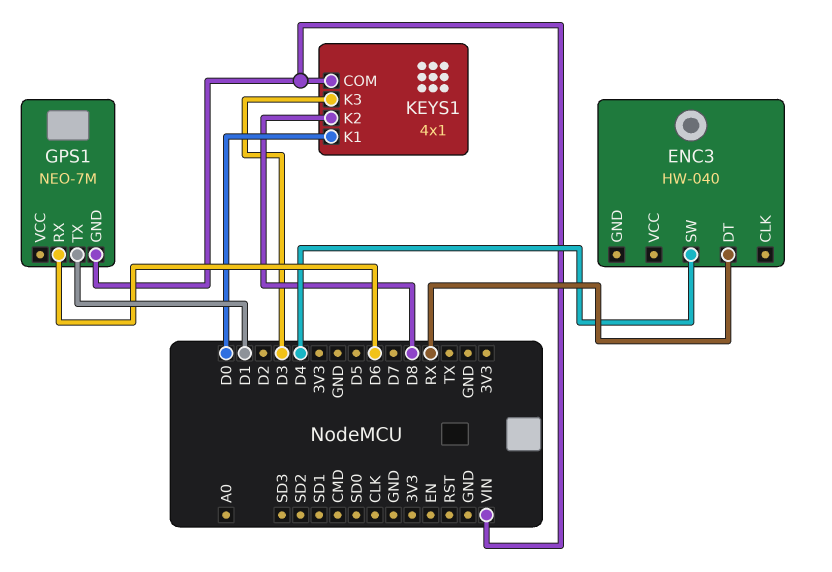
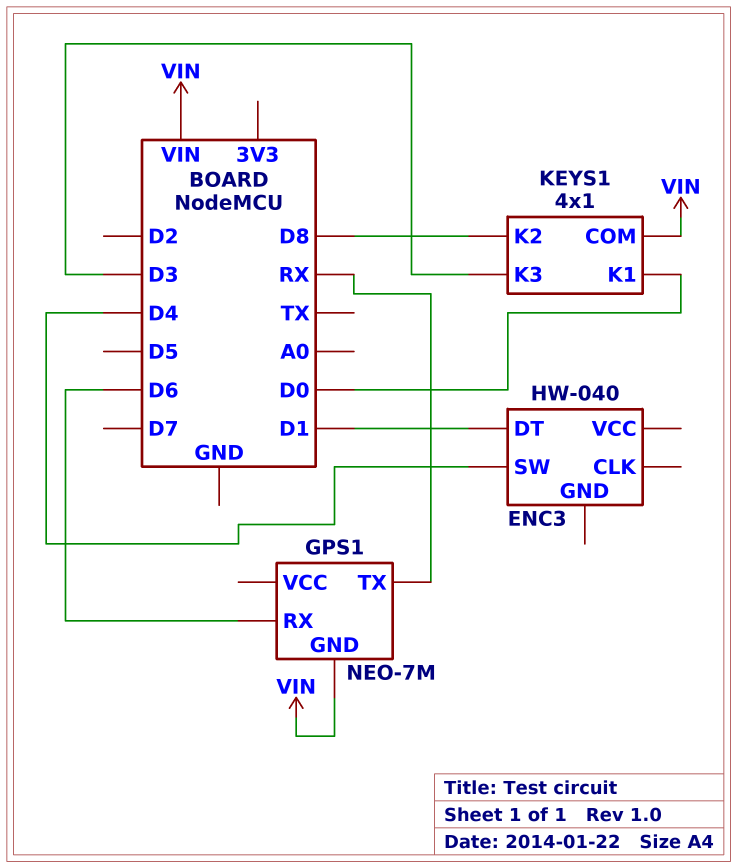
ENC3 pin DT: RX -> D1
GPS1 pin TX: D1 -> RX

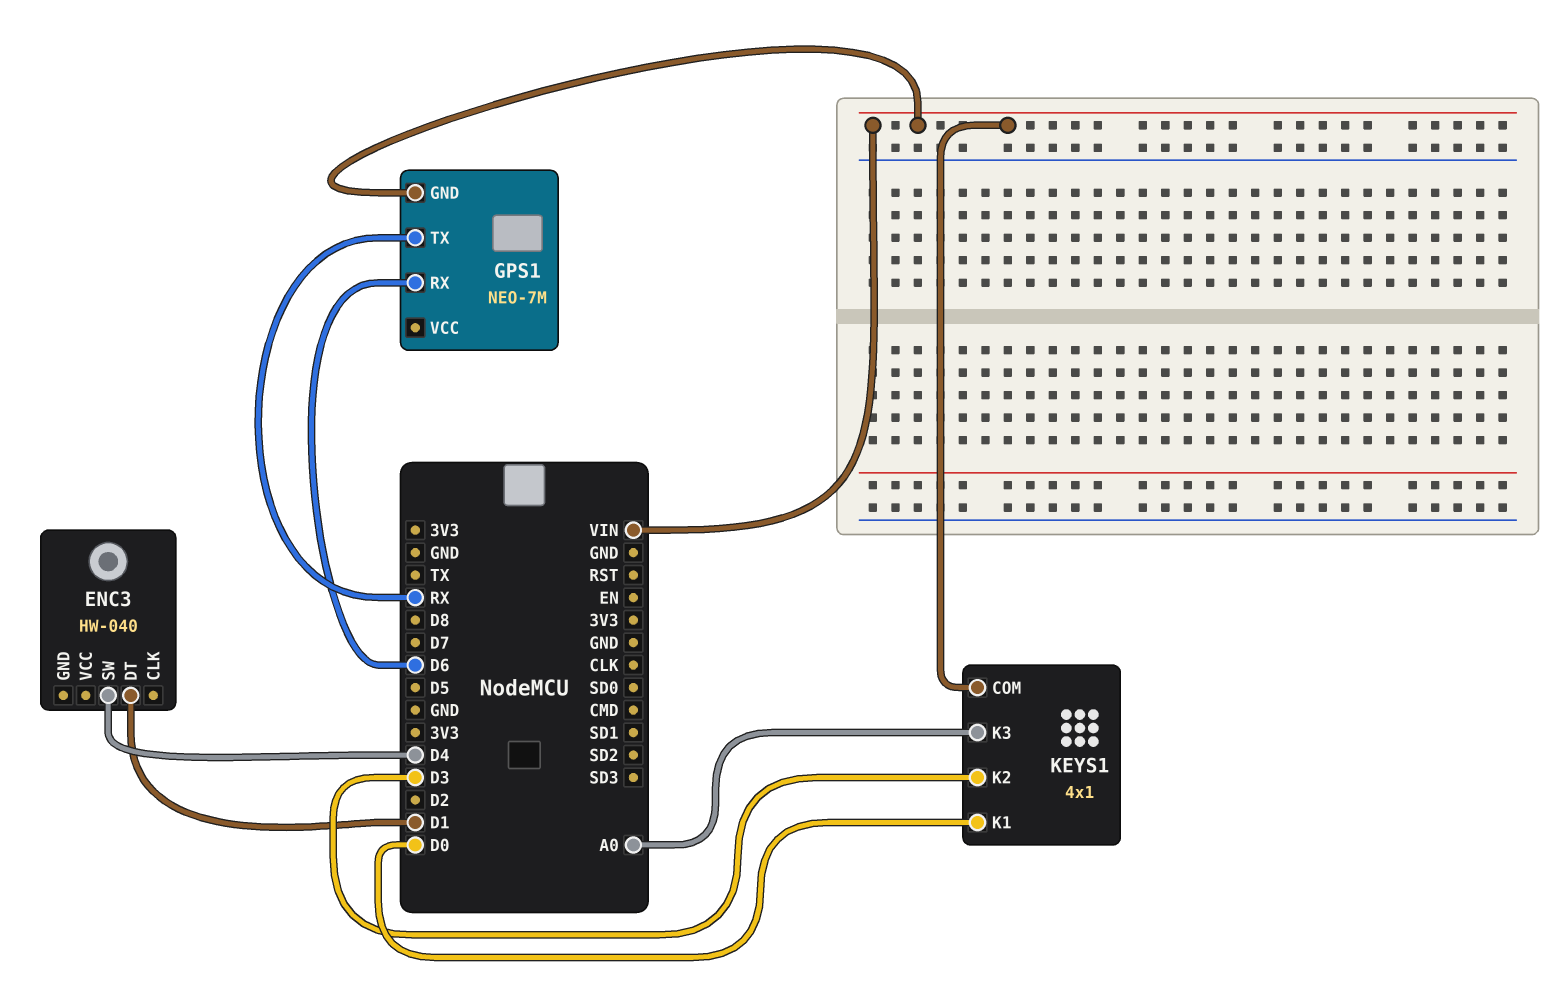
KEYS1 pin K2: D8 -> D3
KEYS1 pin K3: D3 -> A0

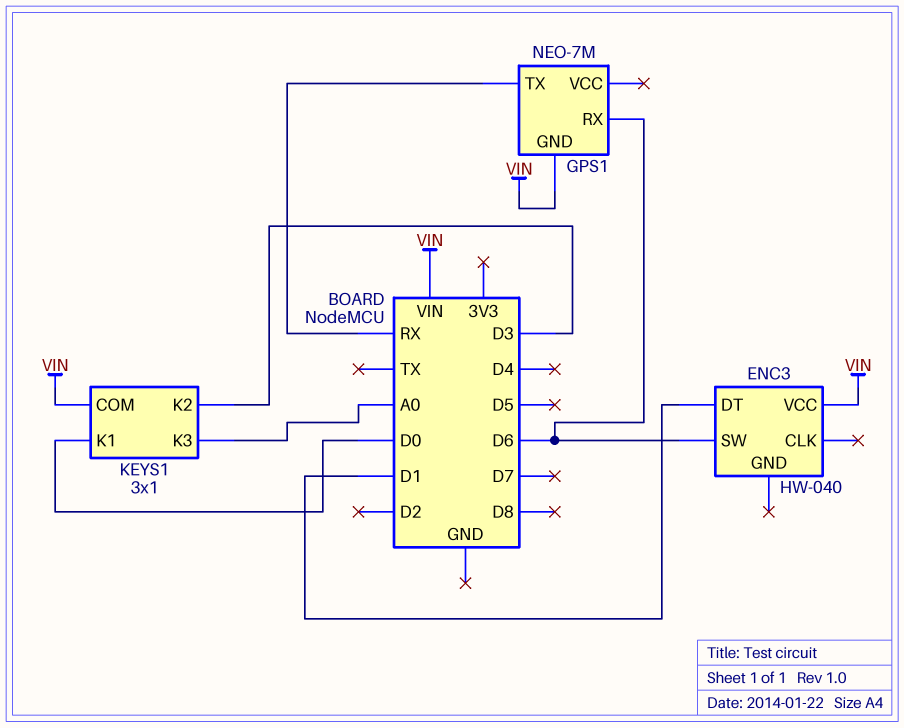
ENC3 pin SW: D4 -> D6
ENC3 pin VCC: none -> VIN
KEYS1: 4x1 -> 3x1

